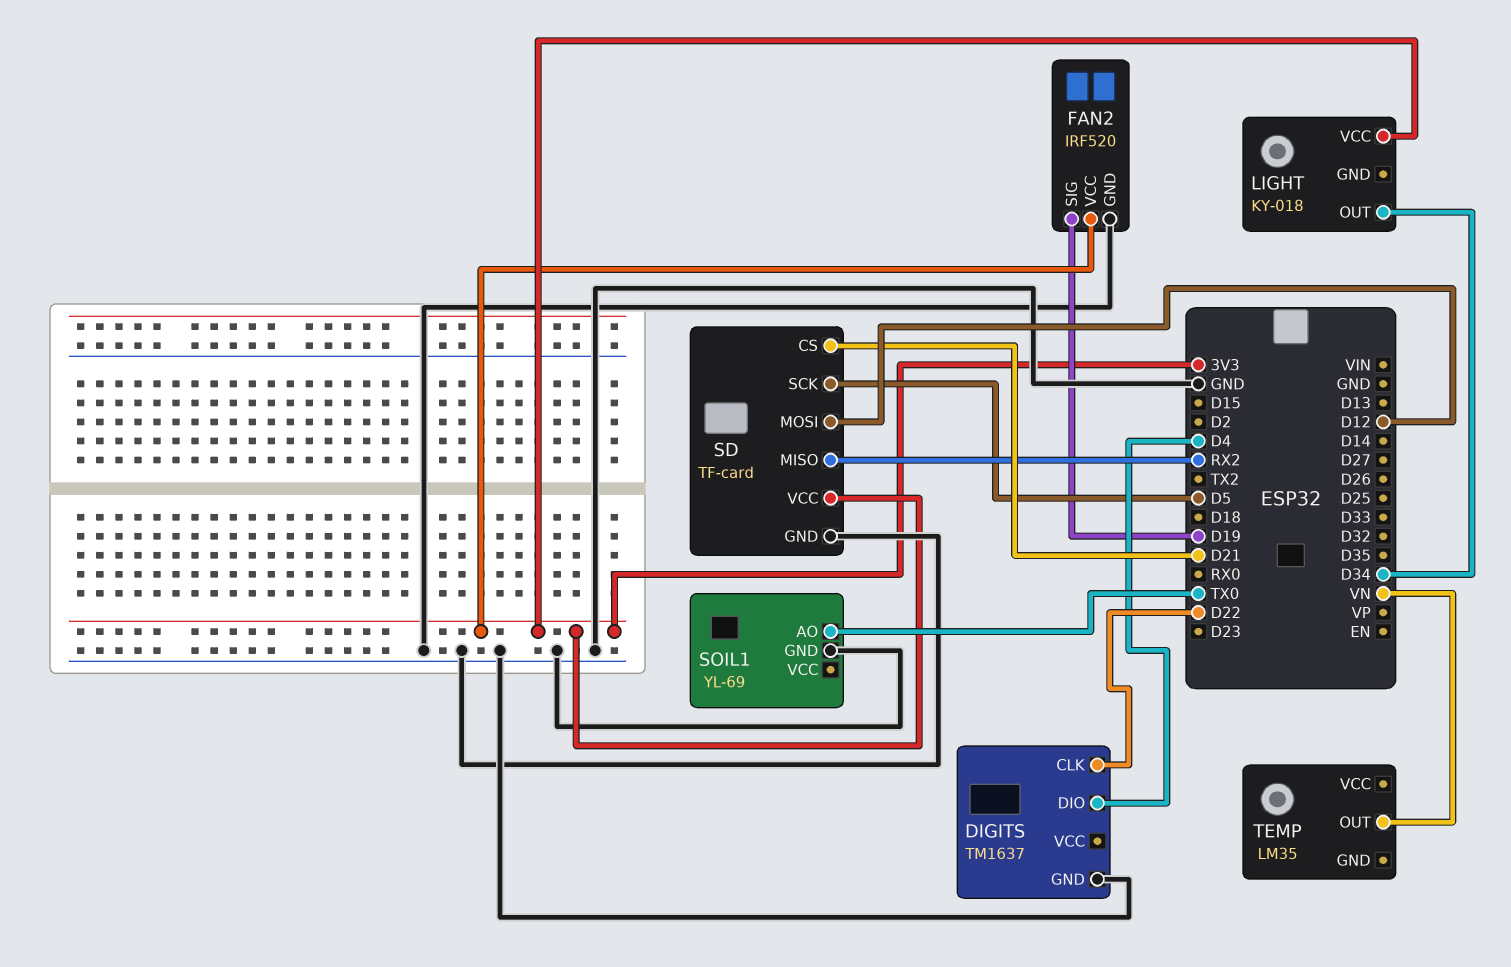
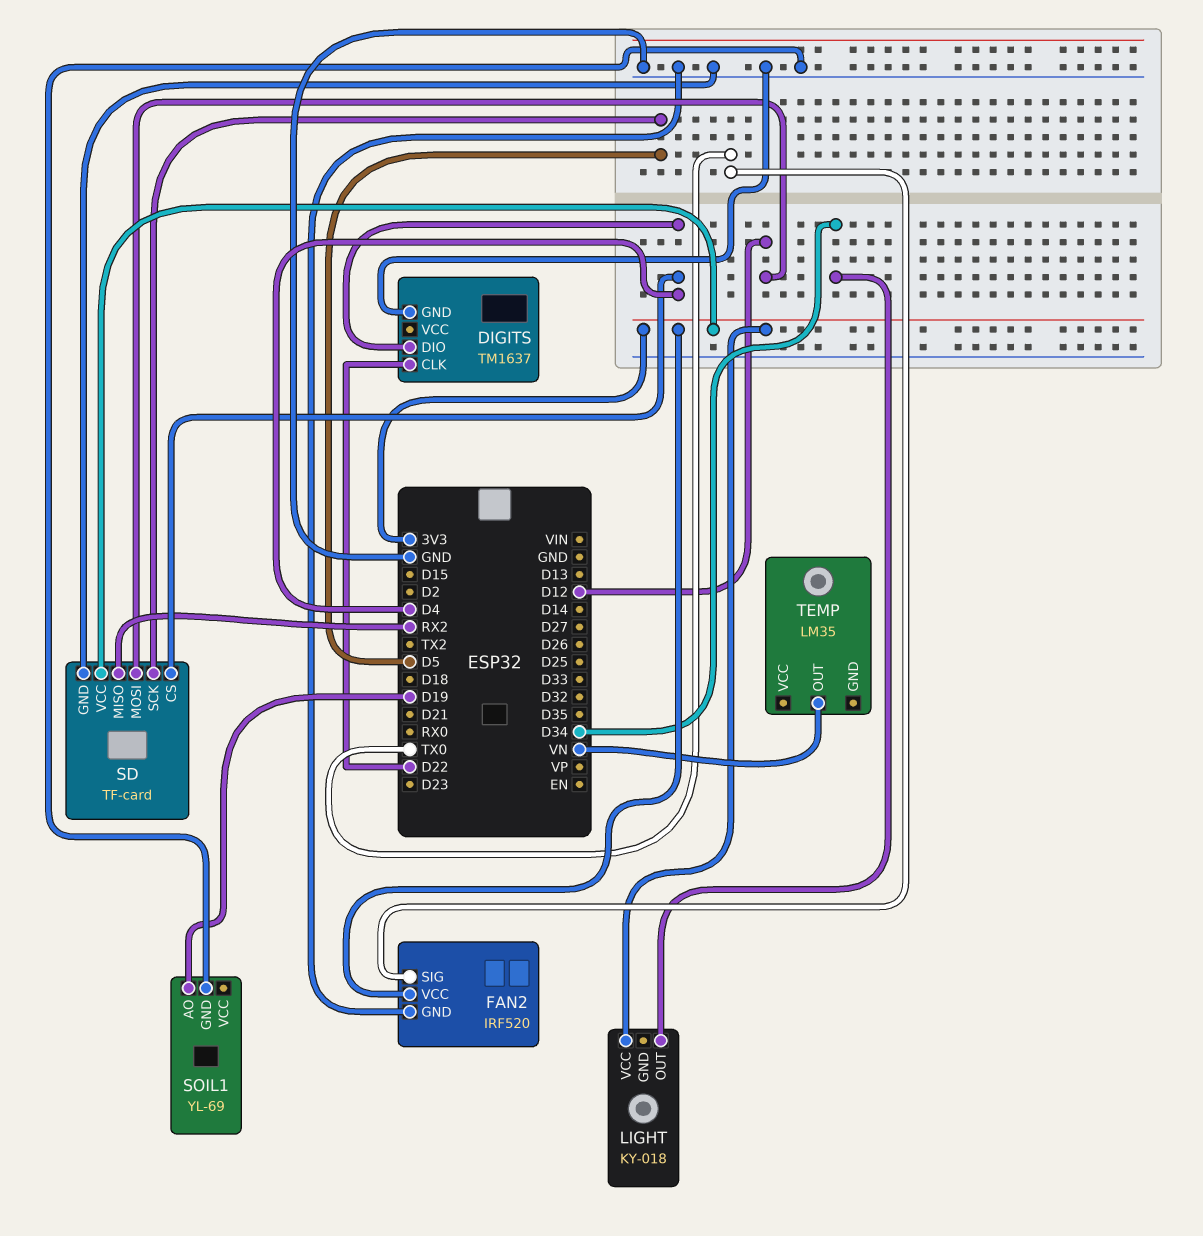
FAN2 pin SIG: D19 -> TX0
SD pin CS: D21 -> D4
SOIL1 pin AO: TX0 -> D19

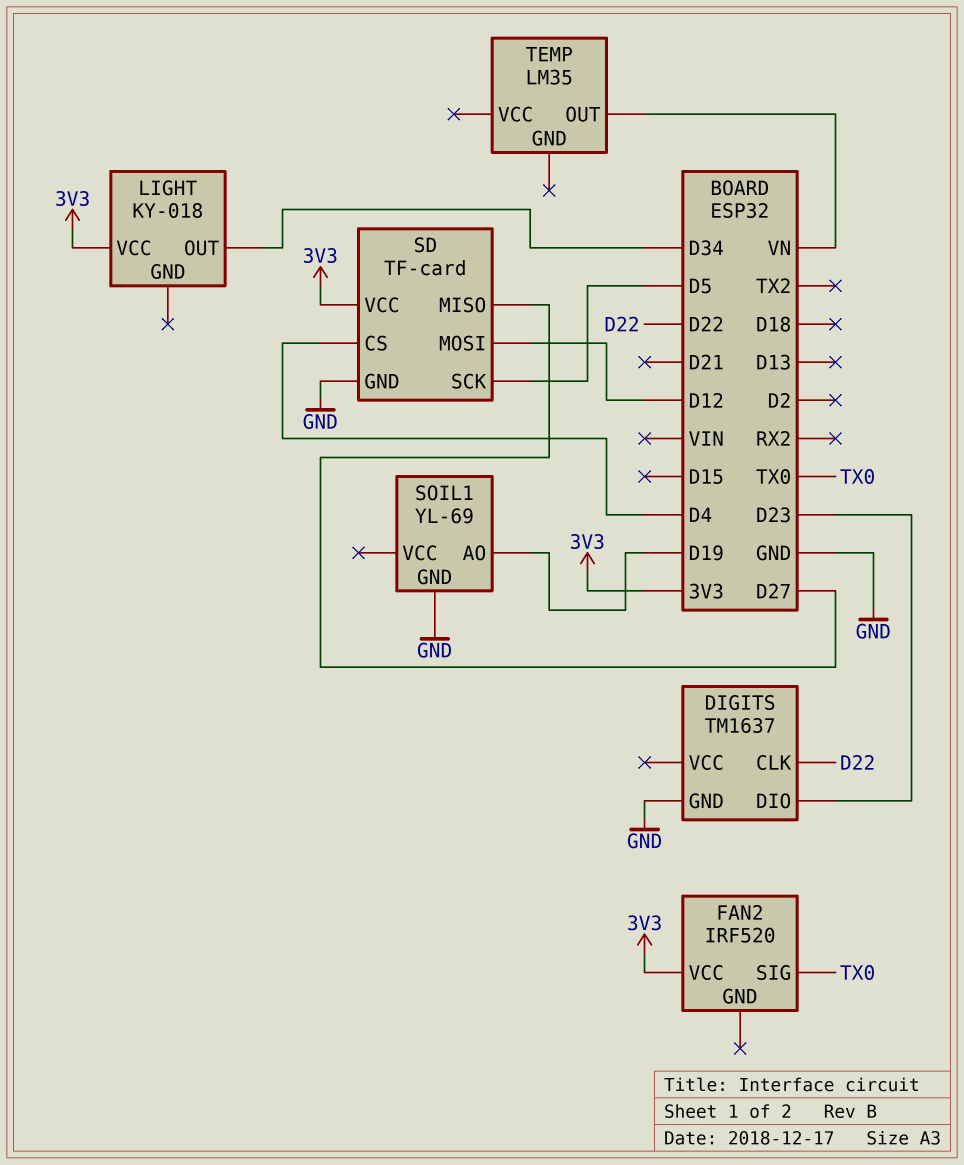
DIGITS pin DIO: D4 -> D23
FAN2 pin GND: GND -> none
SD pin MISO: RX2 -> D27

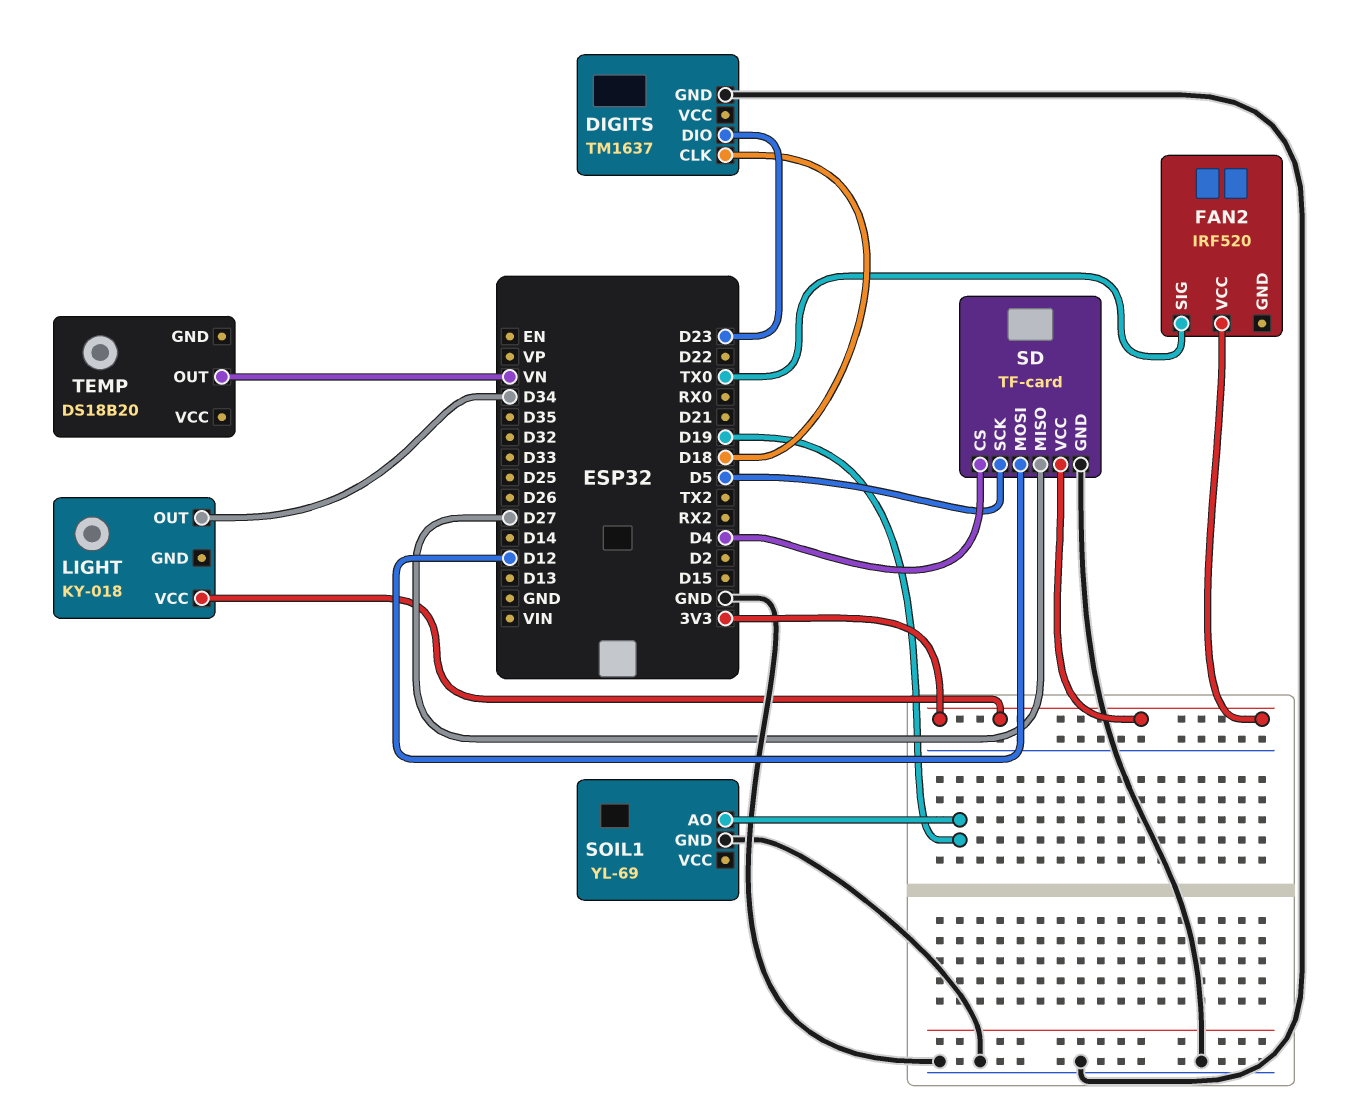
DIGITS pin CLK: D22 -> D18
TEMP: LM35 -> DS18B20

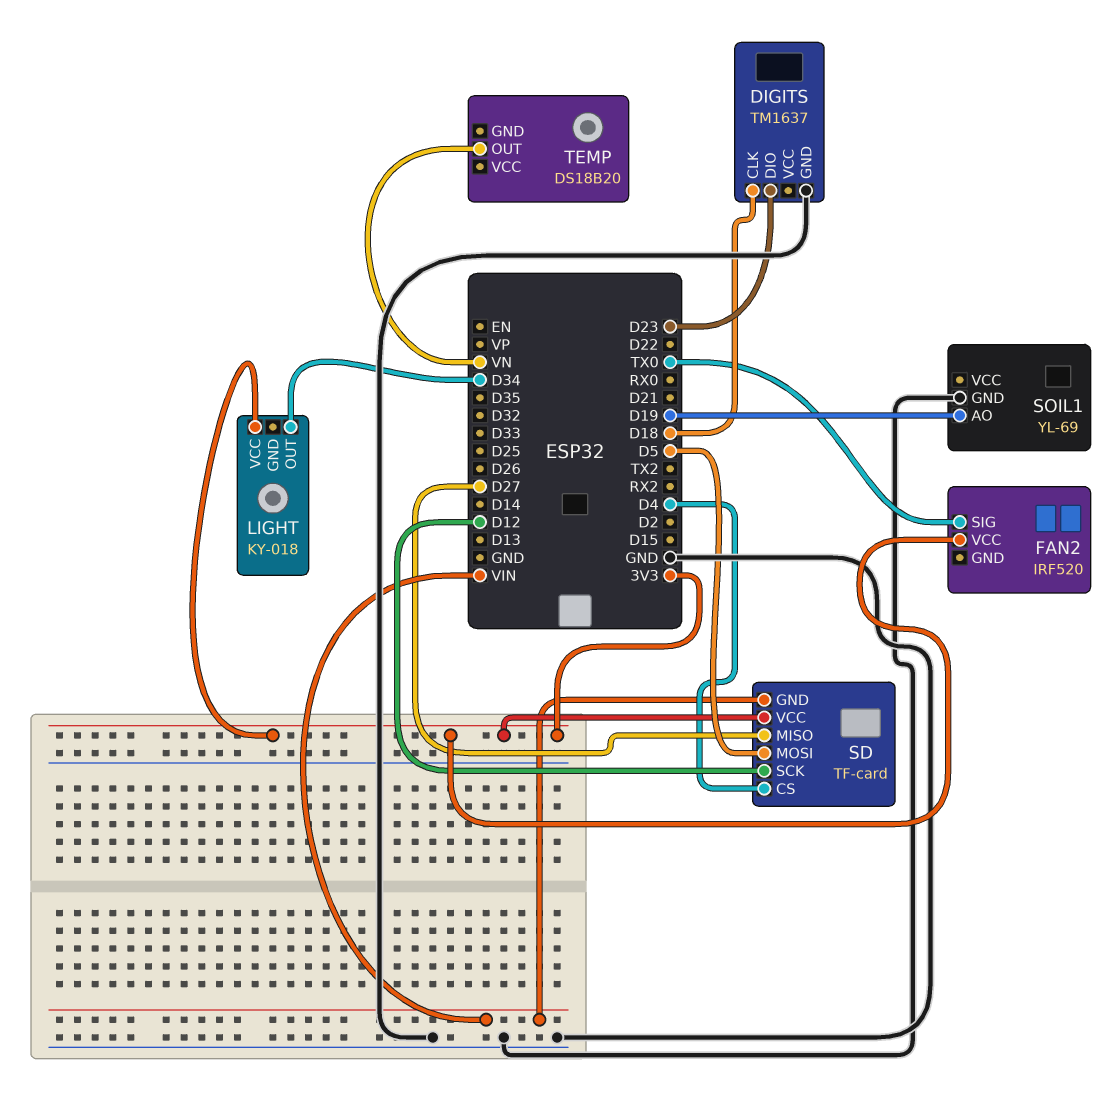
SD pin GND: GND -> VIN
SD pin MOSI: D12 -> D5
SD pin SCK: D5 -> D12

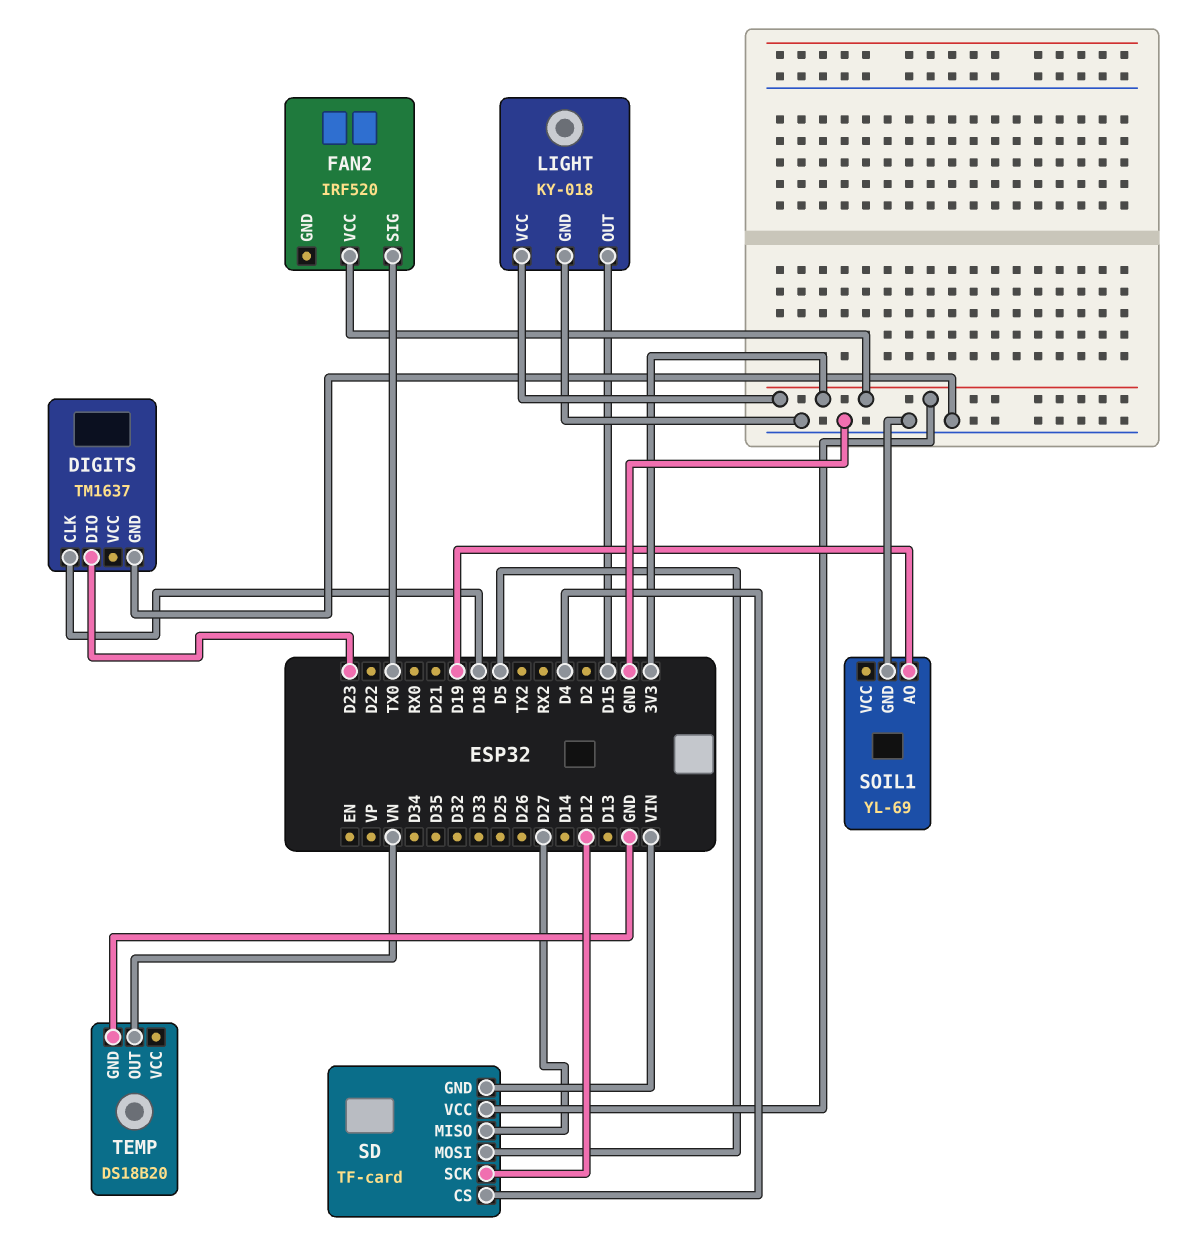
LIGHT pin GND: none -> GND
LIGHT pin OUT: D34 -> D15
TEMP pin GND: none -> GND

